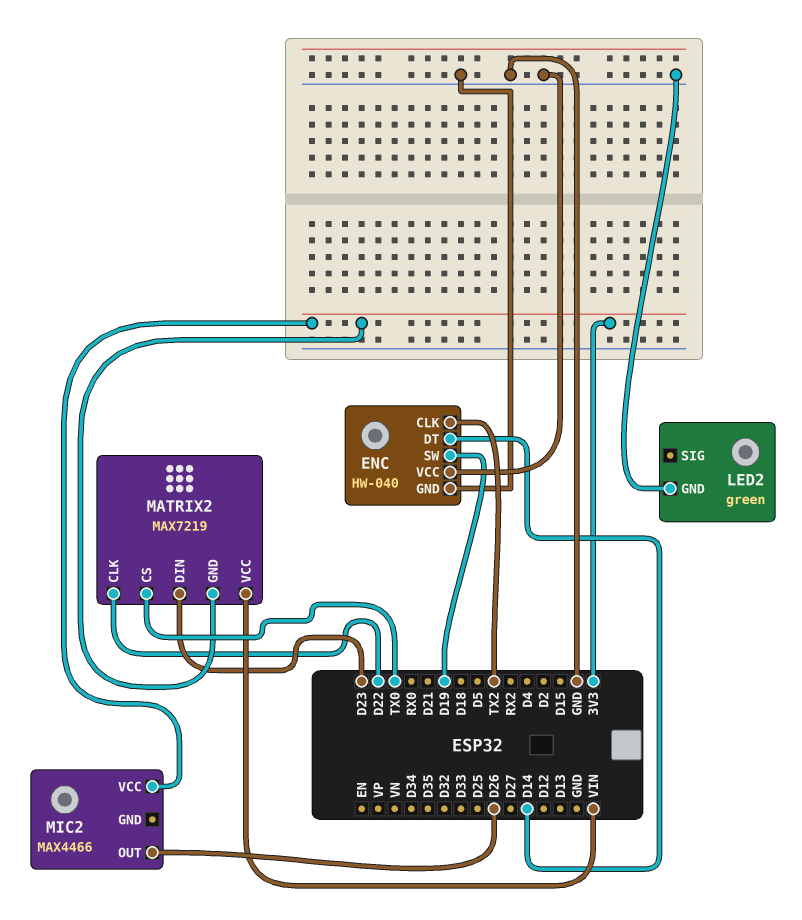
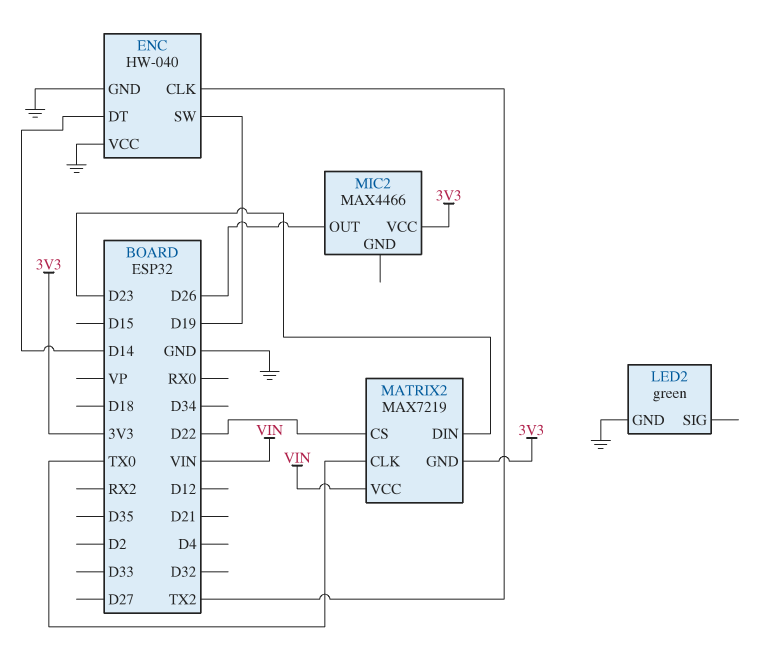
MATRIX2 pin CLK: D22 -> TX0
MATRIX2 pin CS: TX0 -> D22

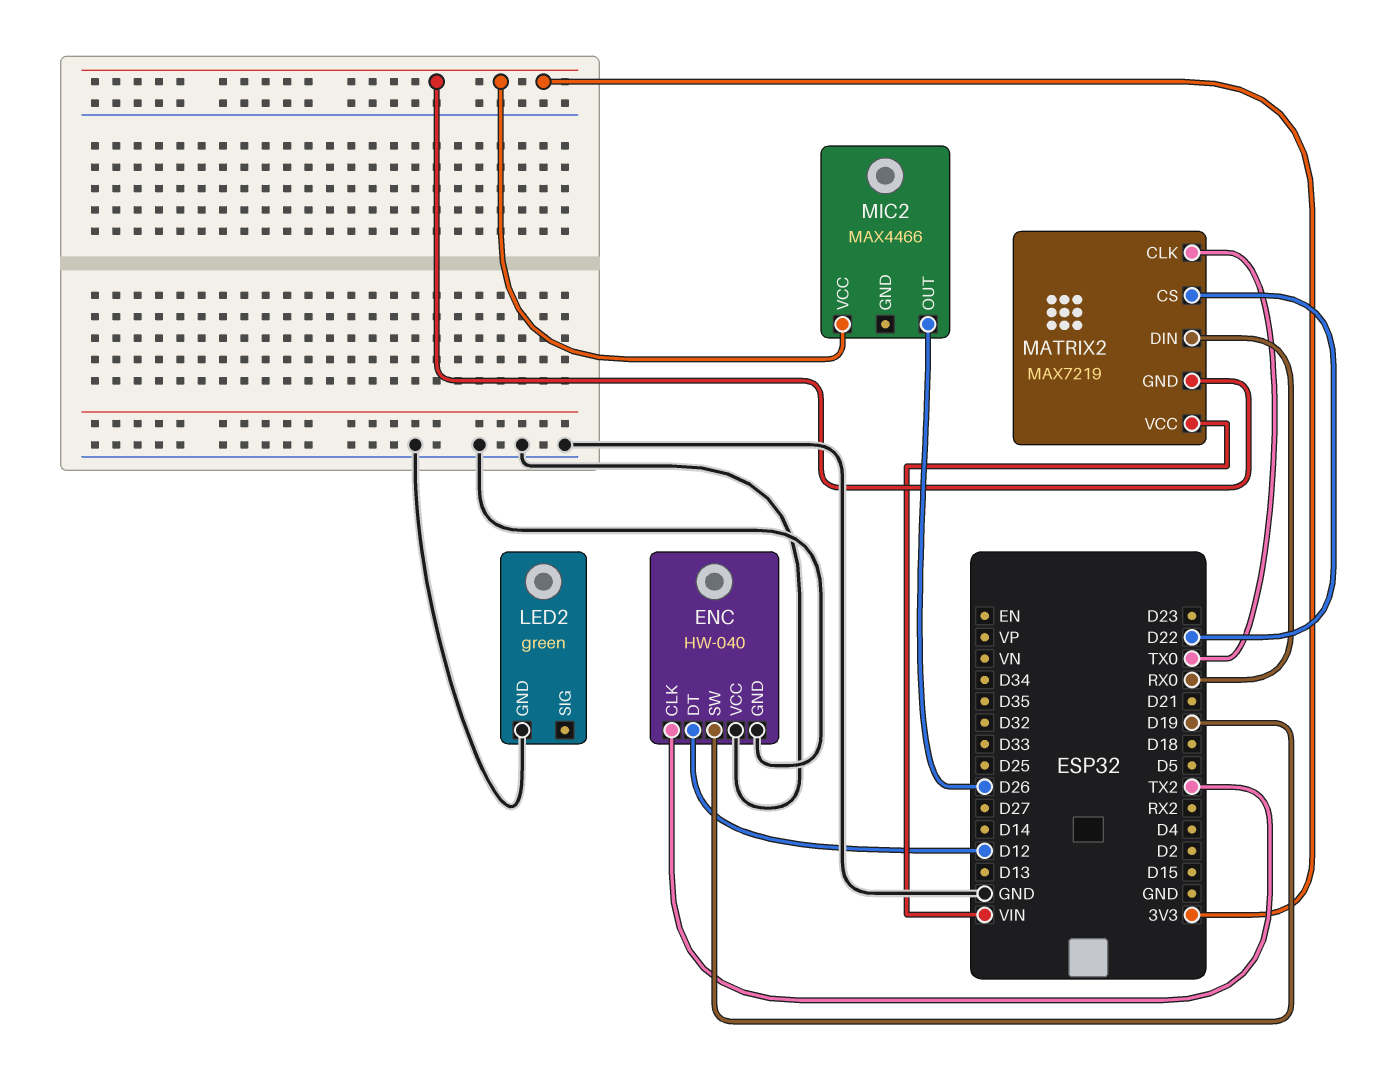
ENC pin DT: D14 -> D12
MATRIX2 pin DIN: D23 -> RX0

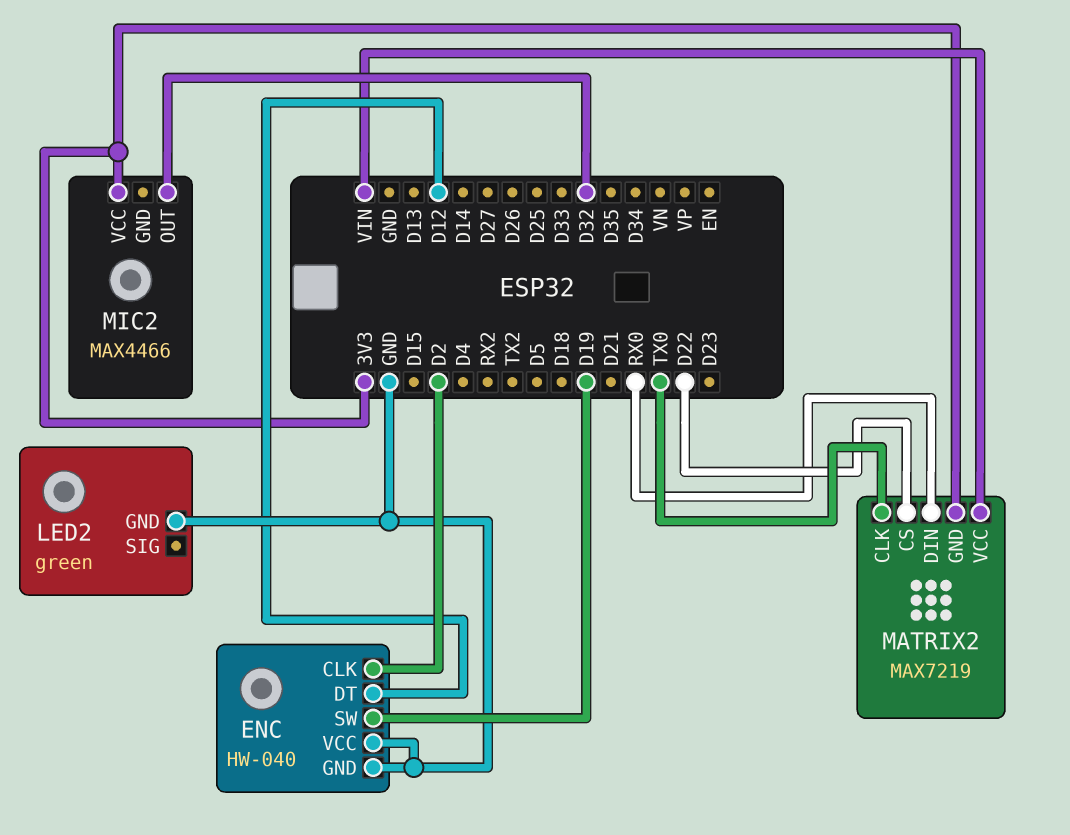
ENC pin CLK: TX2 -> D2
MIC2 pin OUT: D26 -> D32

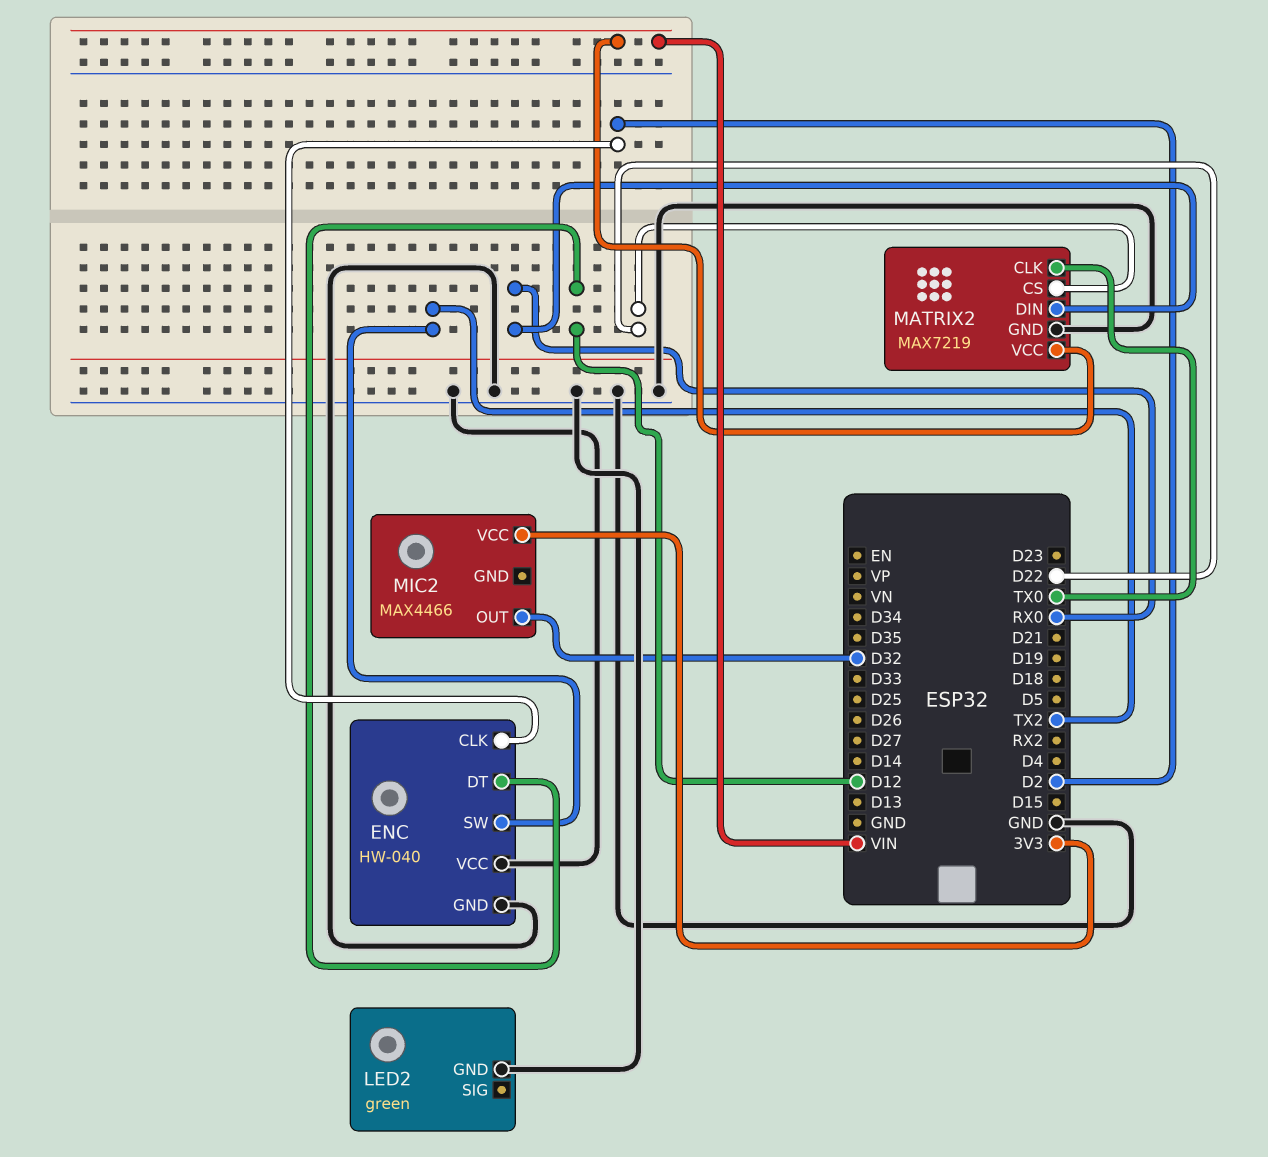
ENC pin SW: D19 -> TX2
MATRIX2 pin GND: 3V3 -> GND

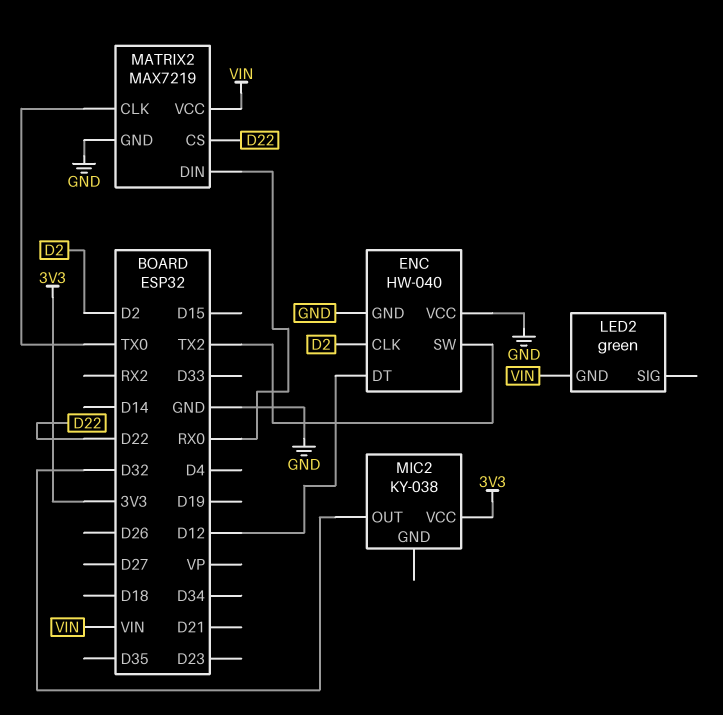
LED2 pin GND: GND -> VIN
MIC2: MAX4466 -> KY-038

